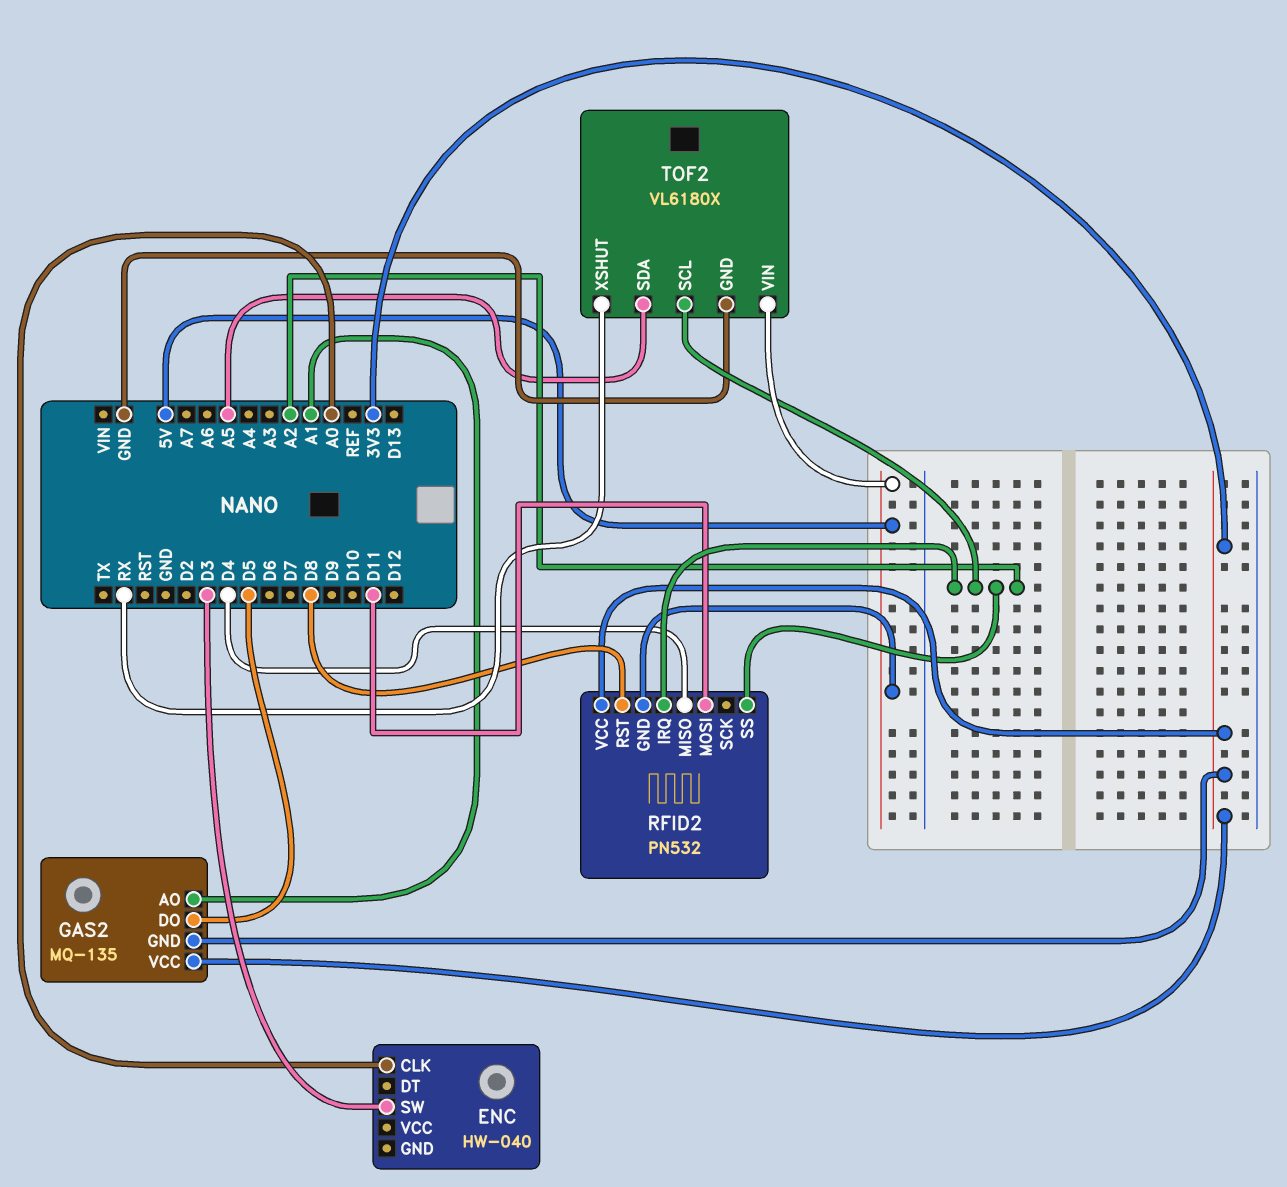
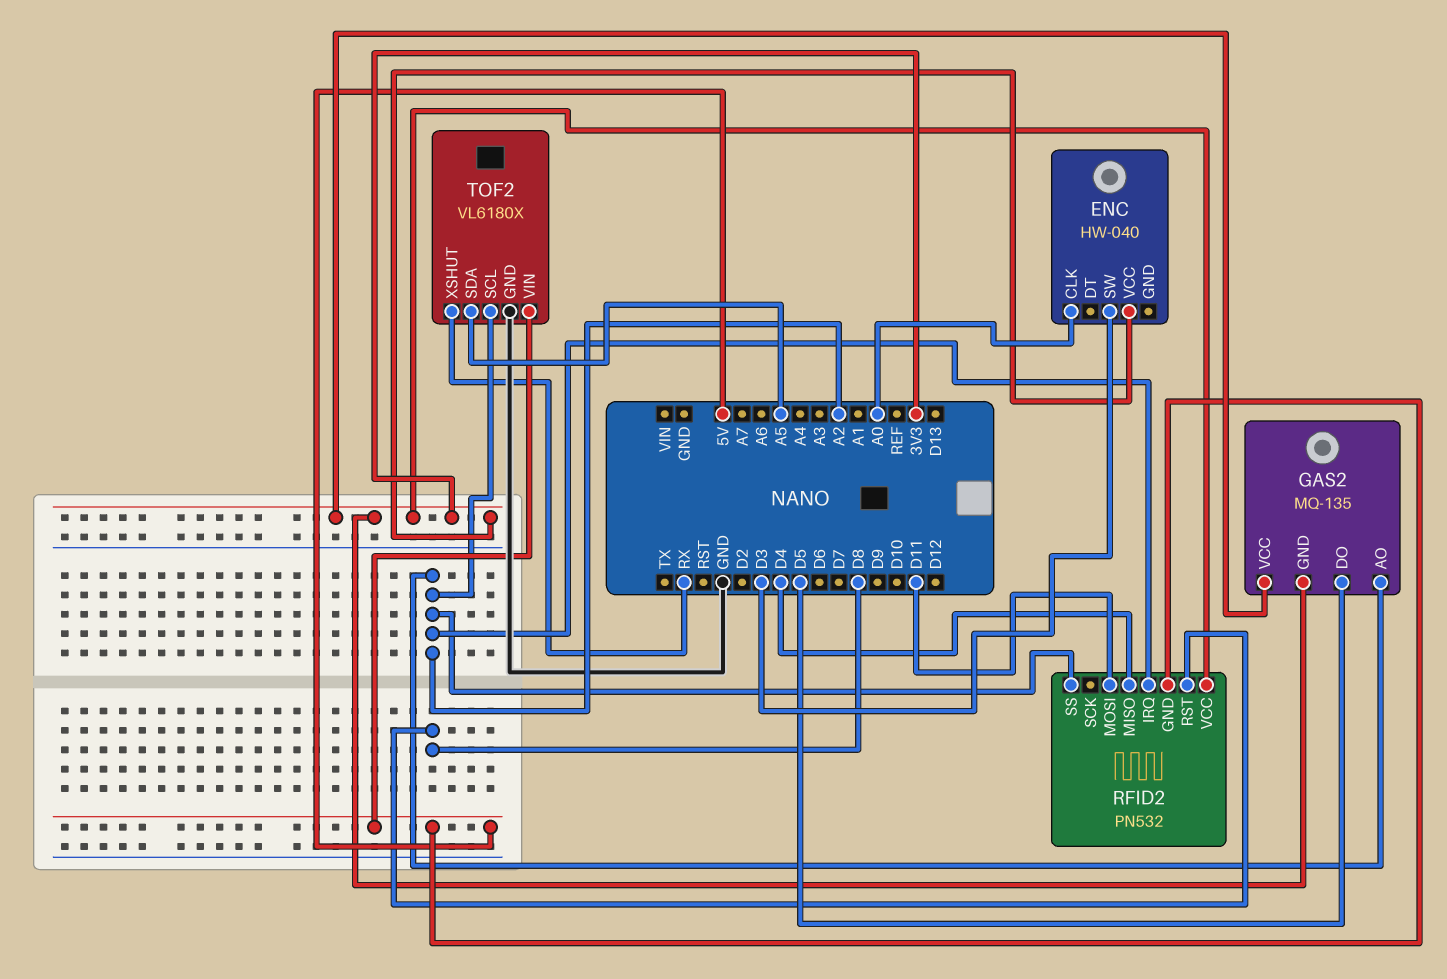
ENC pin VCC: none -> 3V3
GAS2 pin AO: A1 -> A2

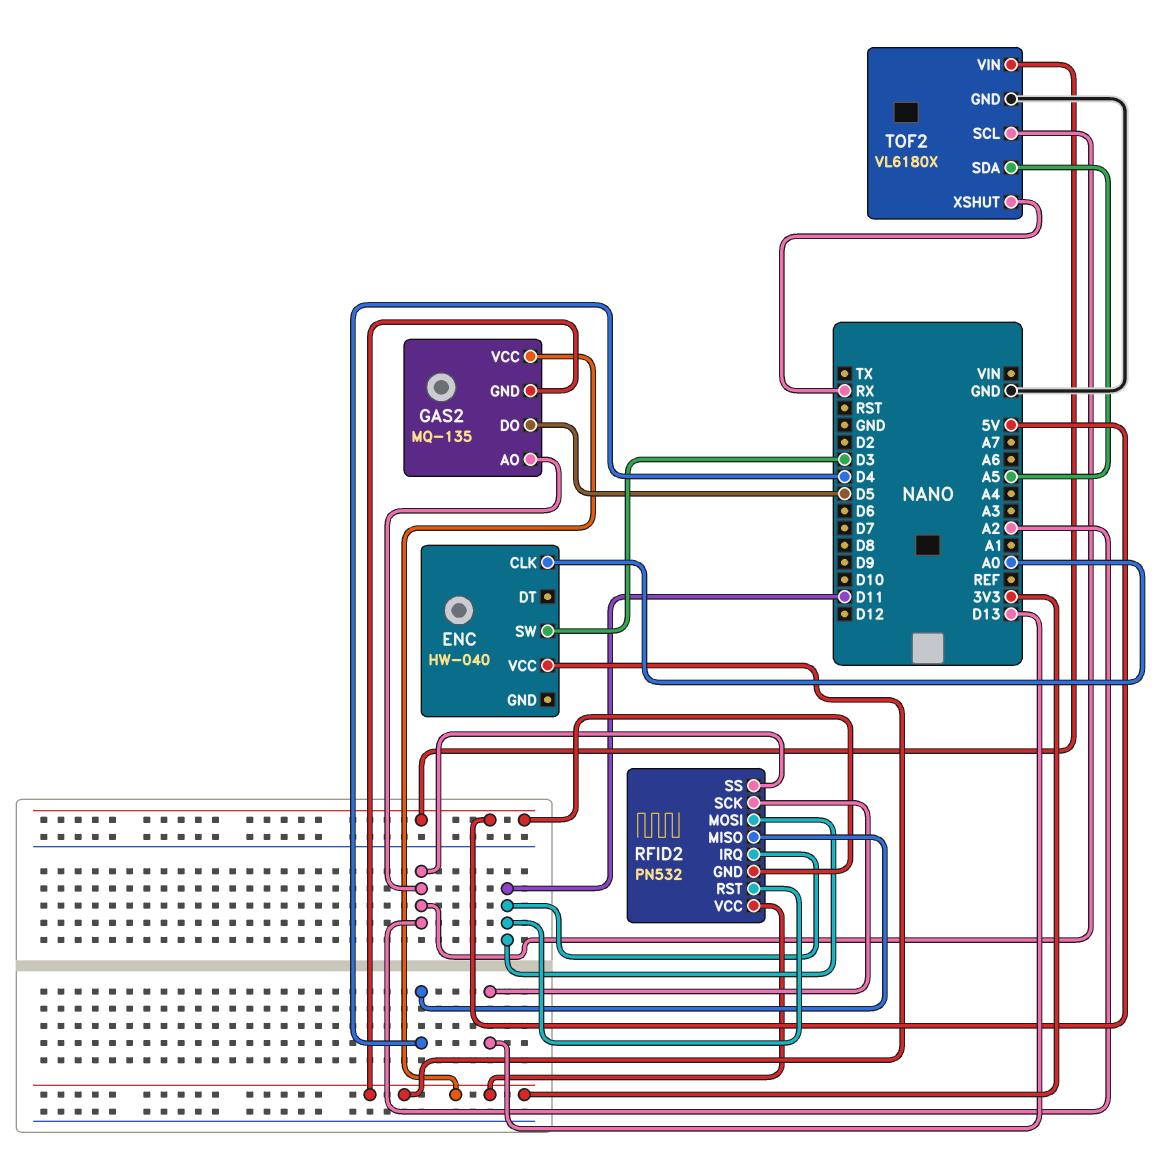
RFID2 pin IRQ: A2 -> D11
RFID2 pin RST: D8 -> D11
RFID2 pin SCK: none -> D13

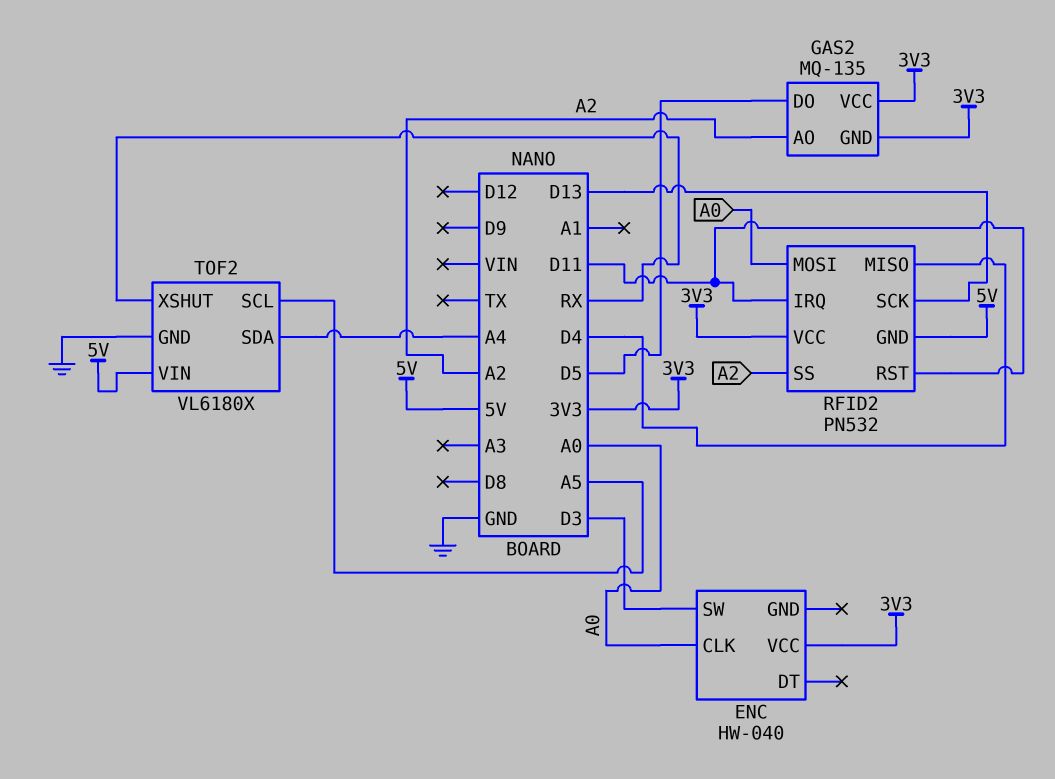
RFID2 pin MOSI: D11 -> A0
TOF2 pin SCL: A2 -> A5
TOF2 pin SDA: A5 -> A4

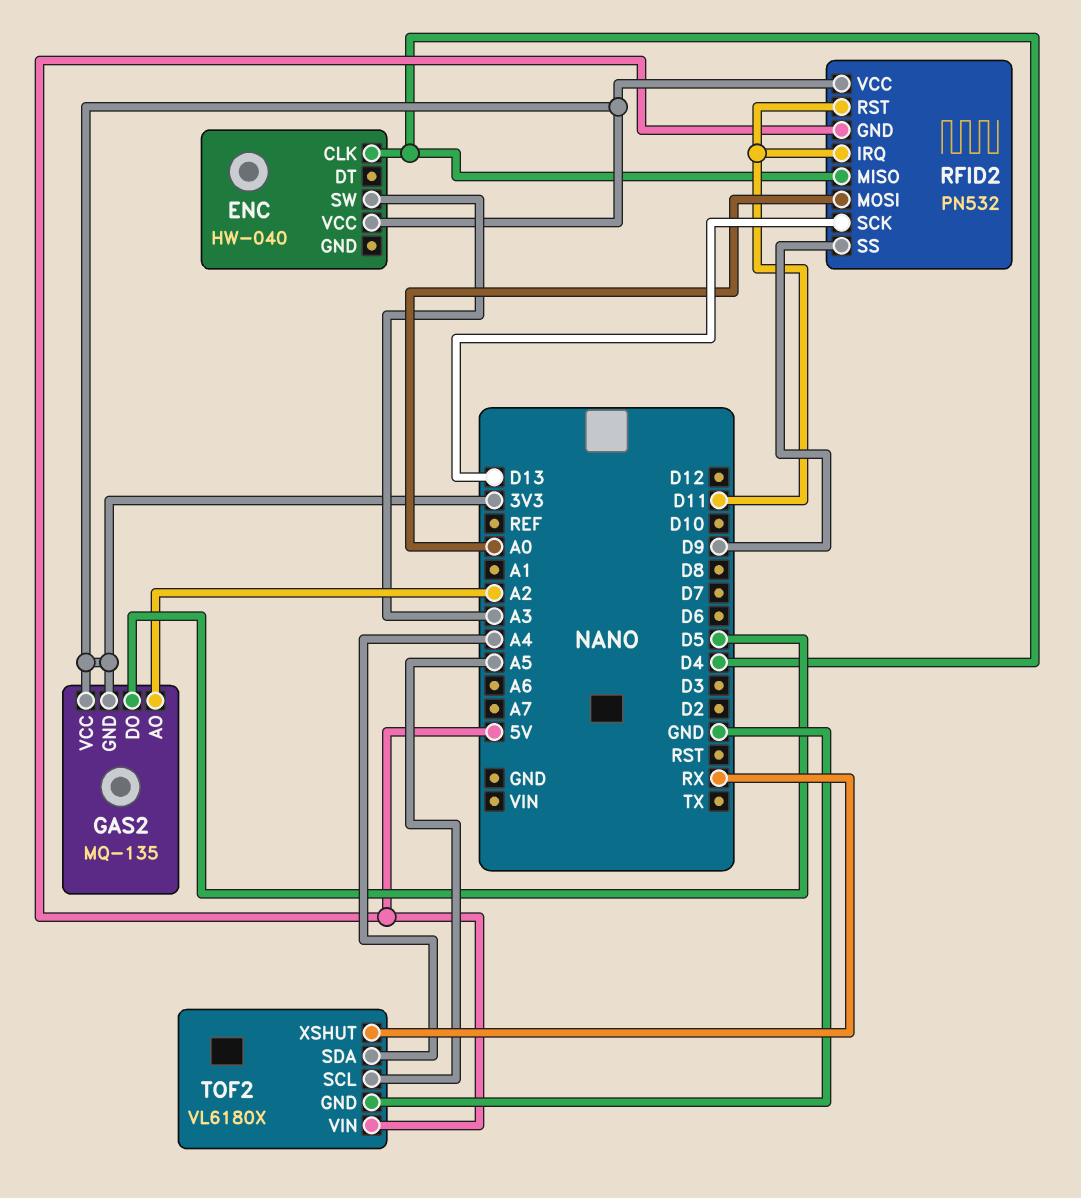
ENC pin CLK: A0 -> D4
ENC pin SW: D3 -> A3
RFID2 pin SS: A2 -> D9

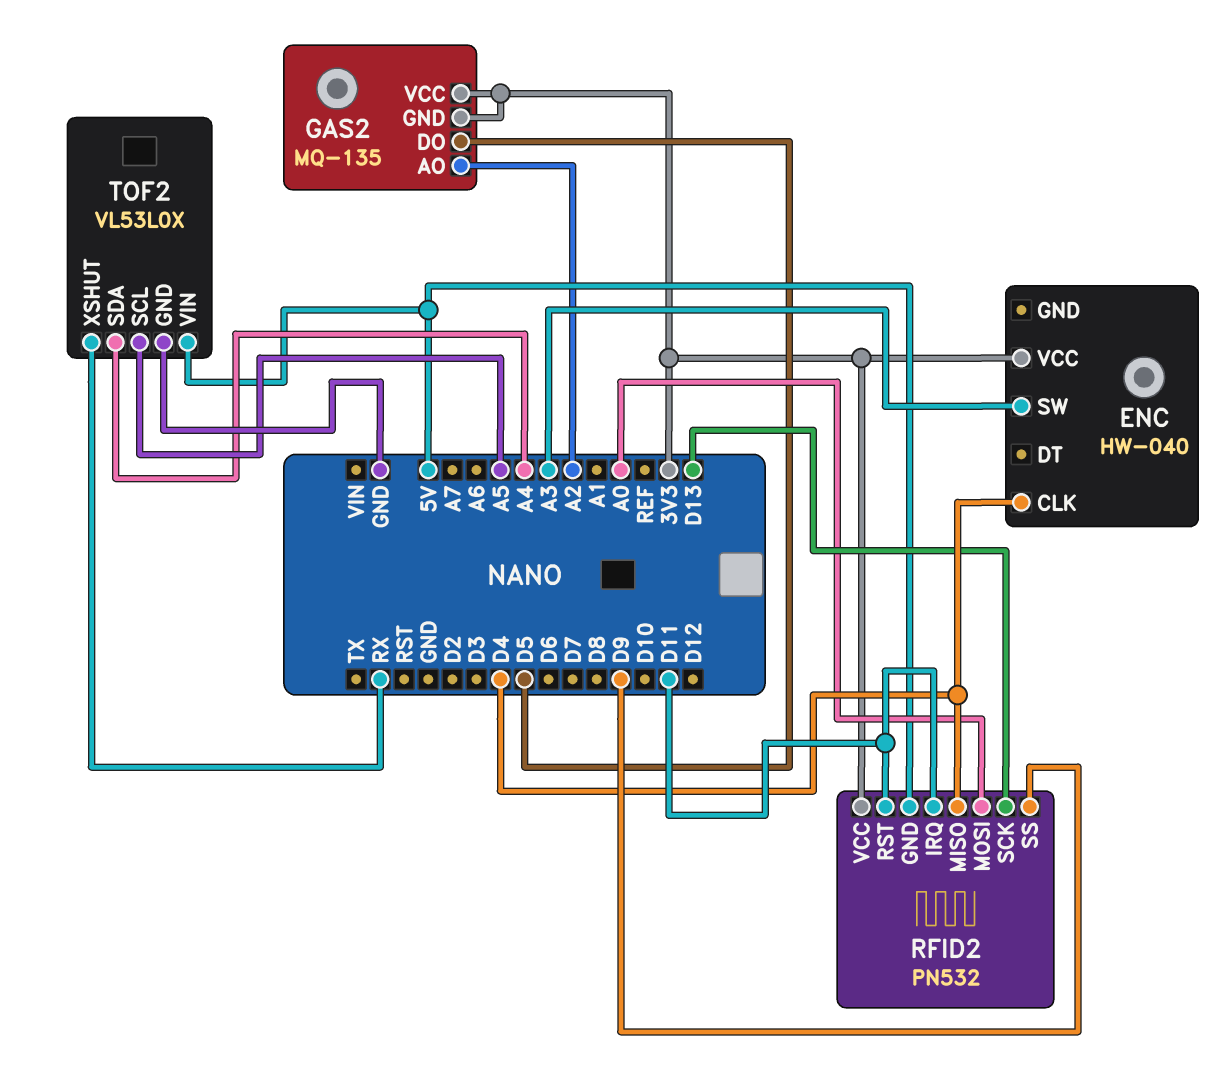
TOF2: VL6180X -> VL53L0X

